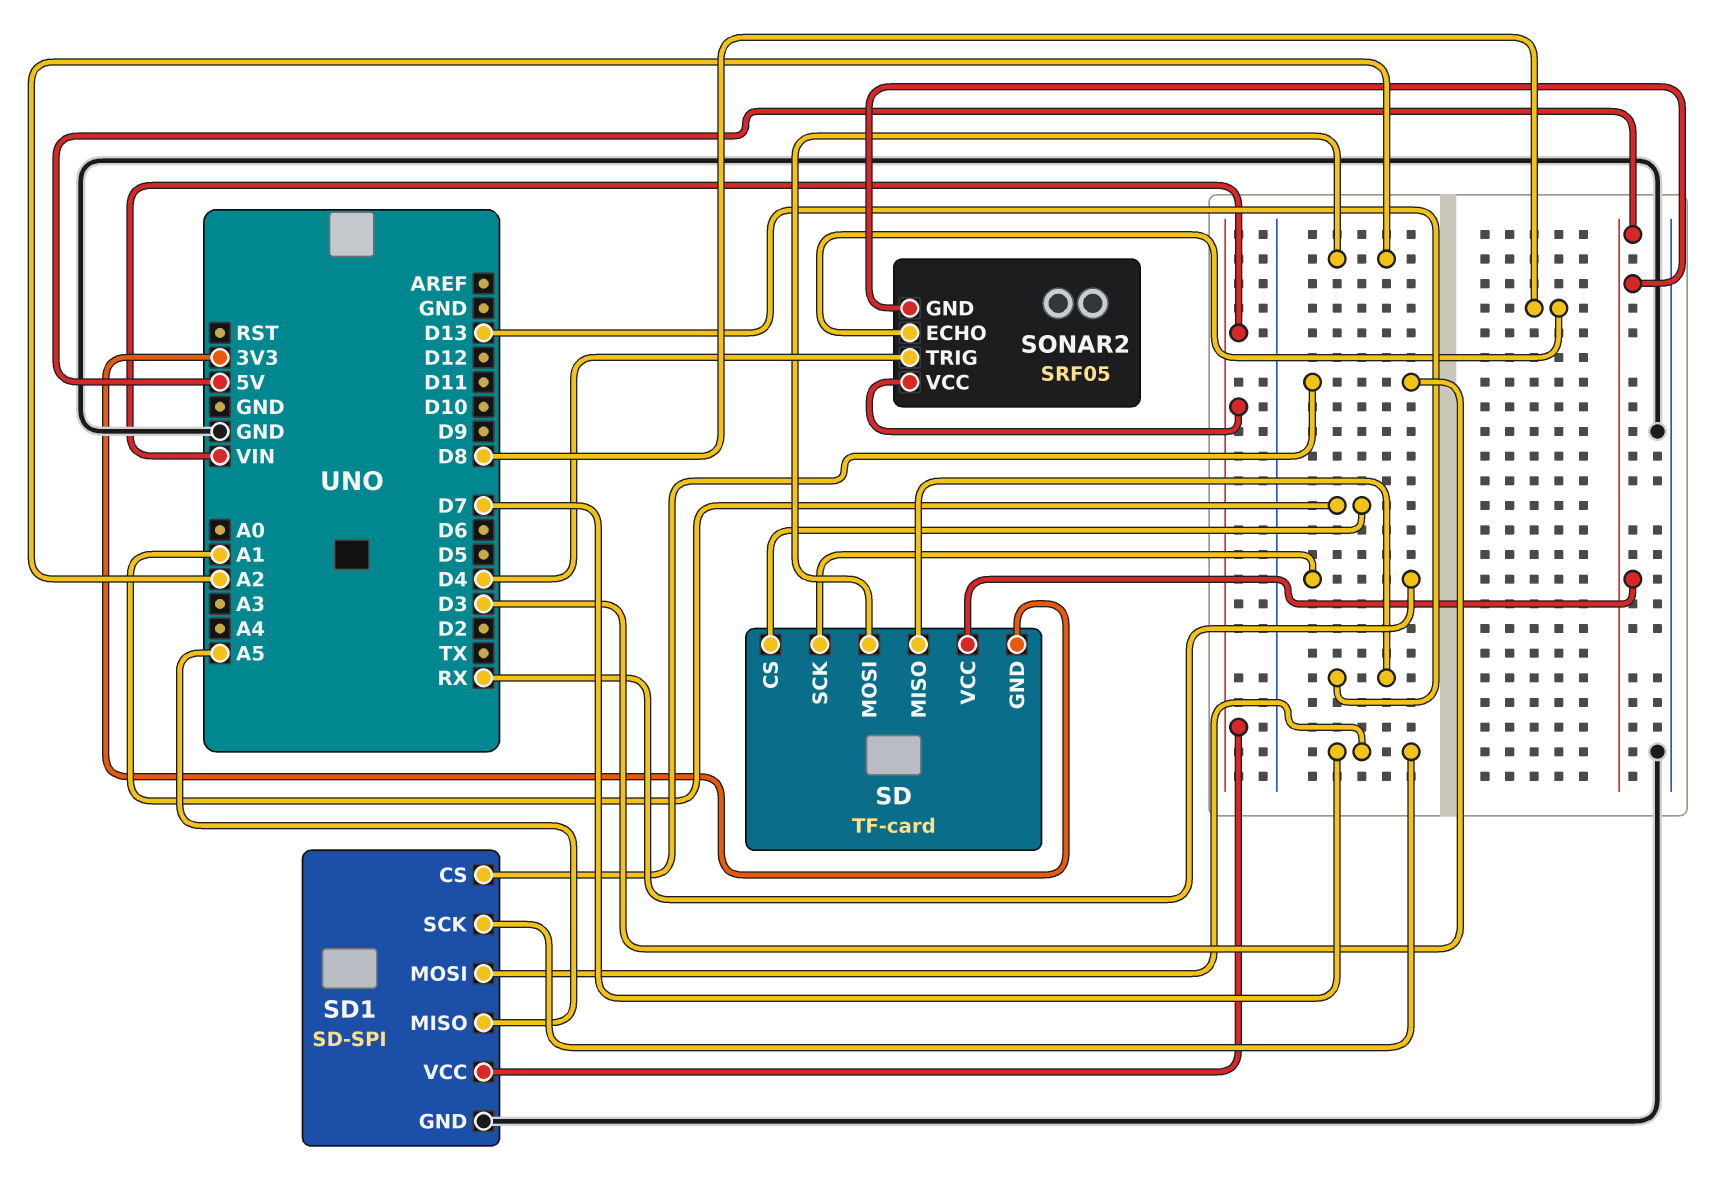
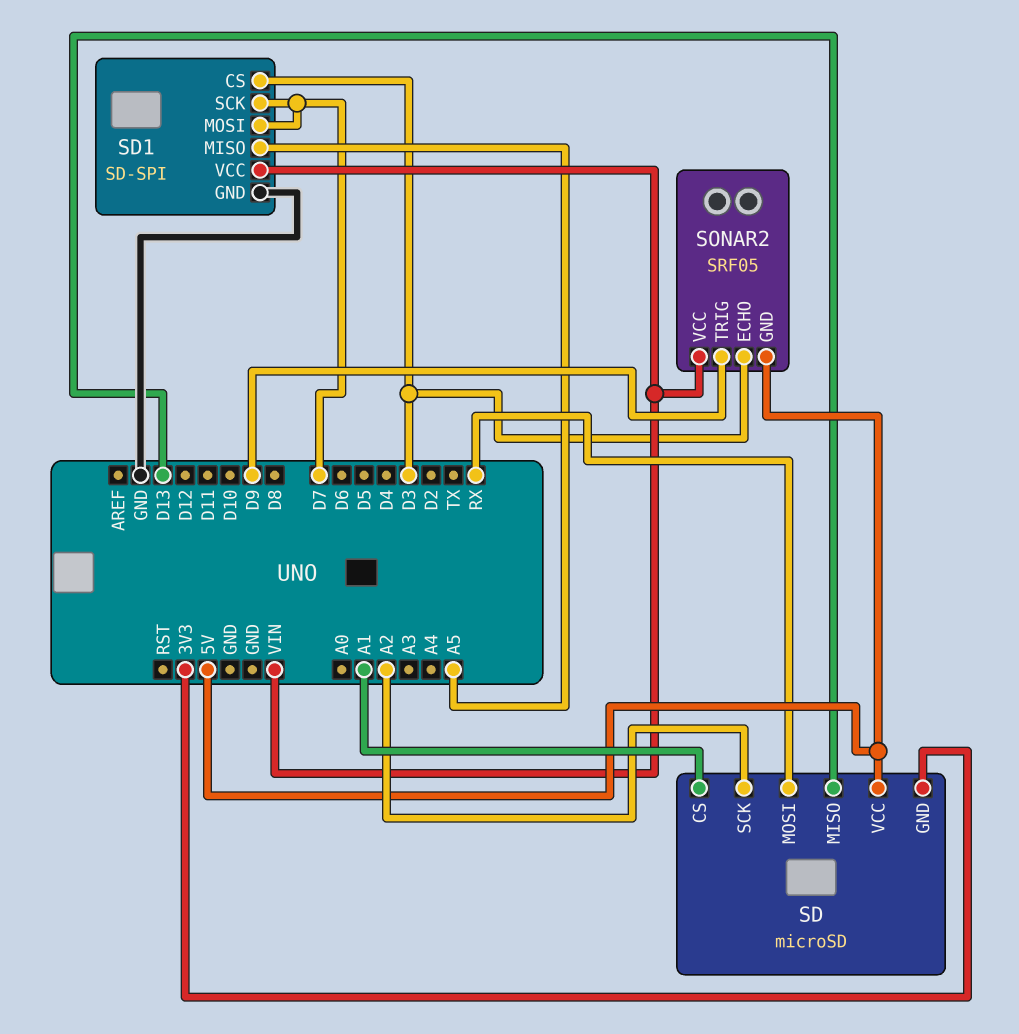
SD: TF-card -> microSD
SD pin MOSI: A2 -> RX
SD pin SCK: RX -> A2
SONAR2 pin ECHO: D8 -> D3
SONAR2 pin TRIG: D4 -> D9

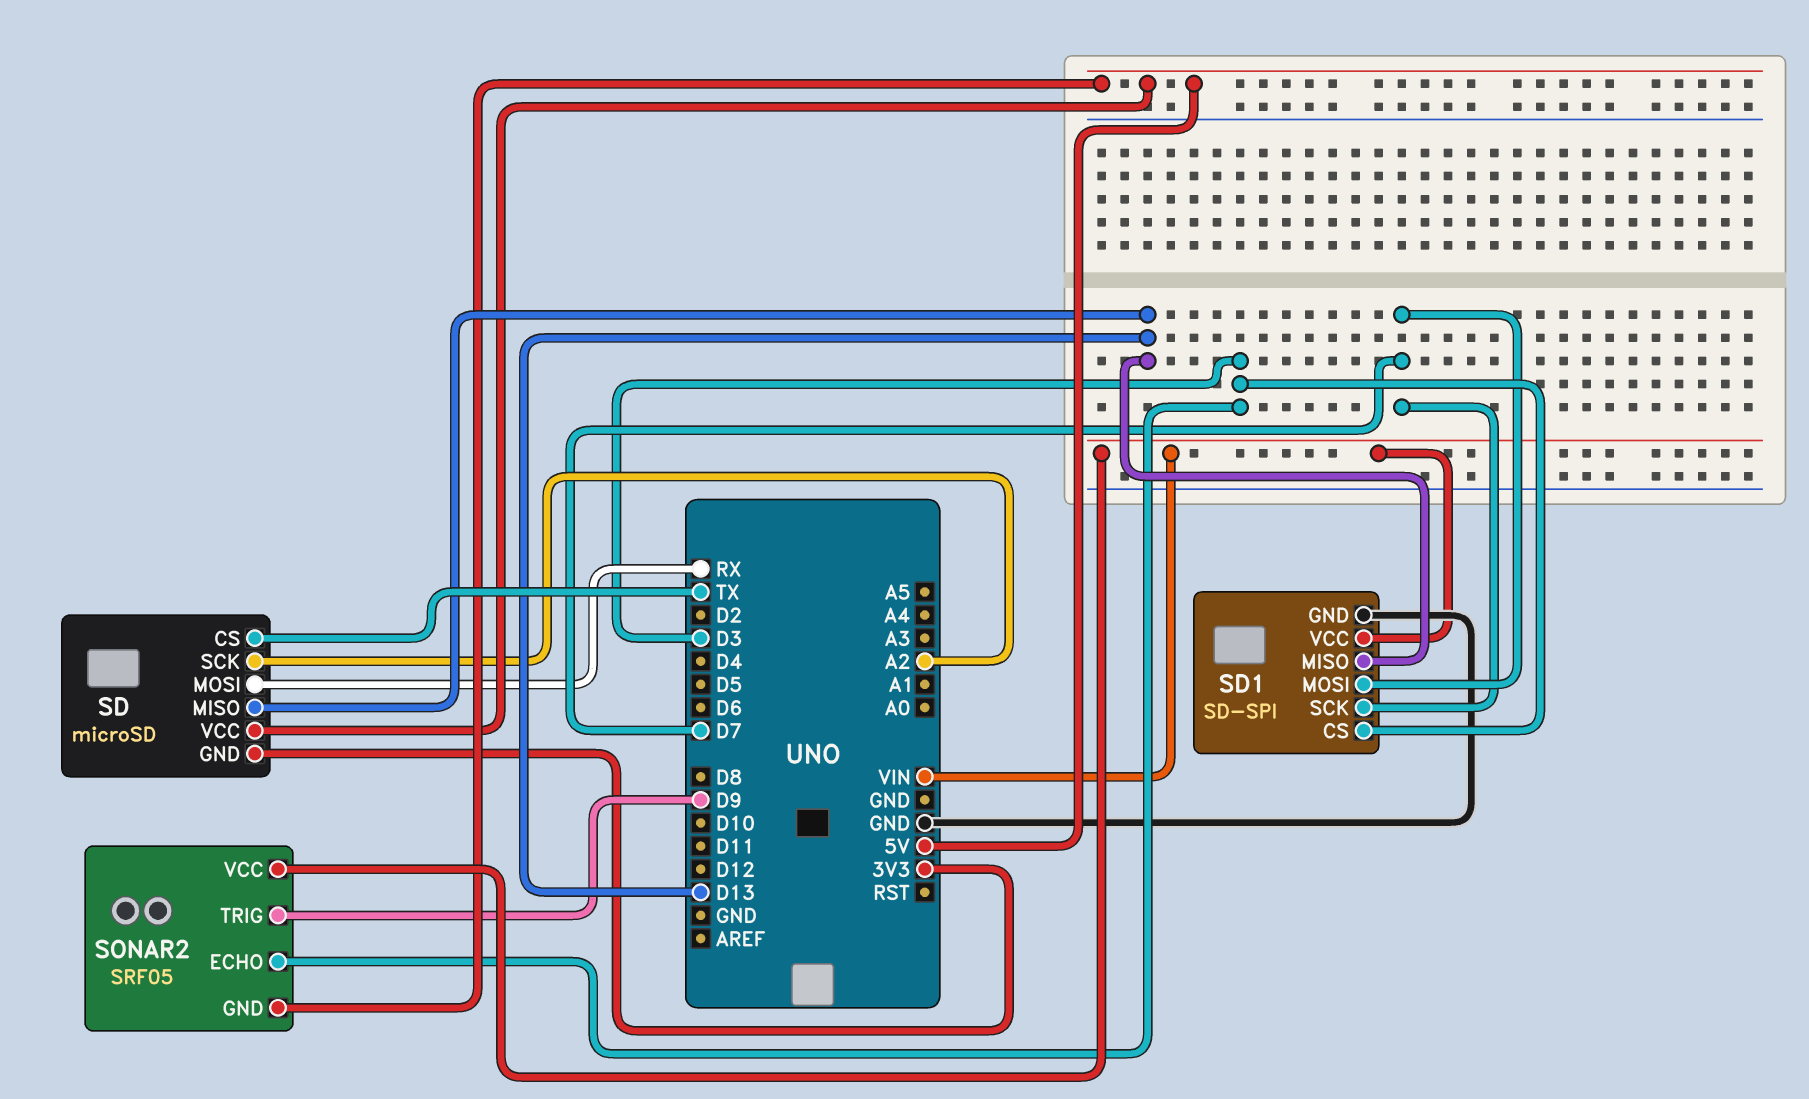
SD pin CS: A1 -> TX
SD1 pin MISO: A5 -> D13

